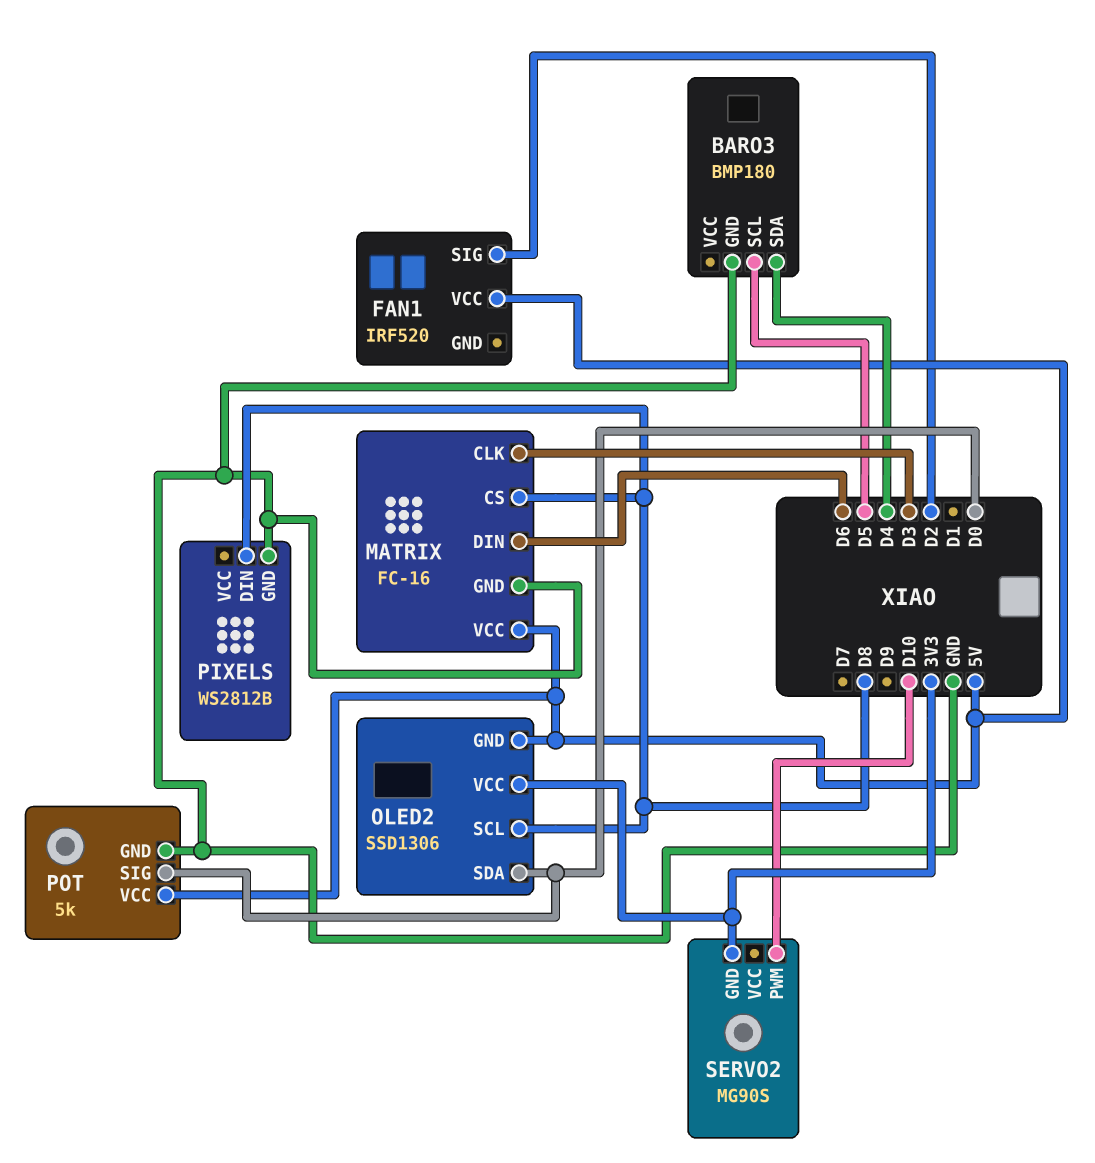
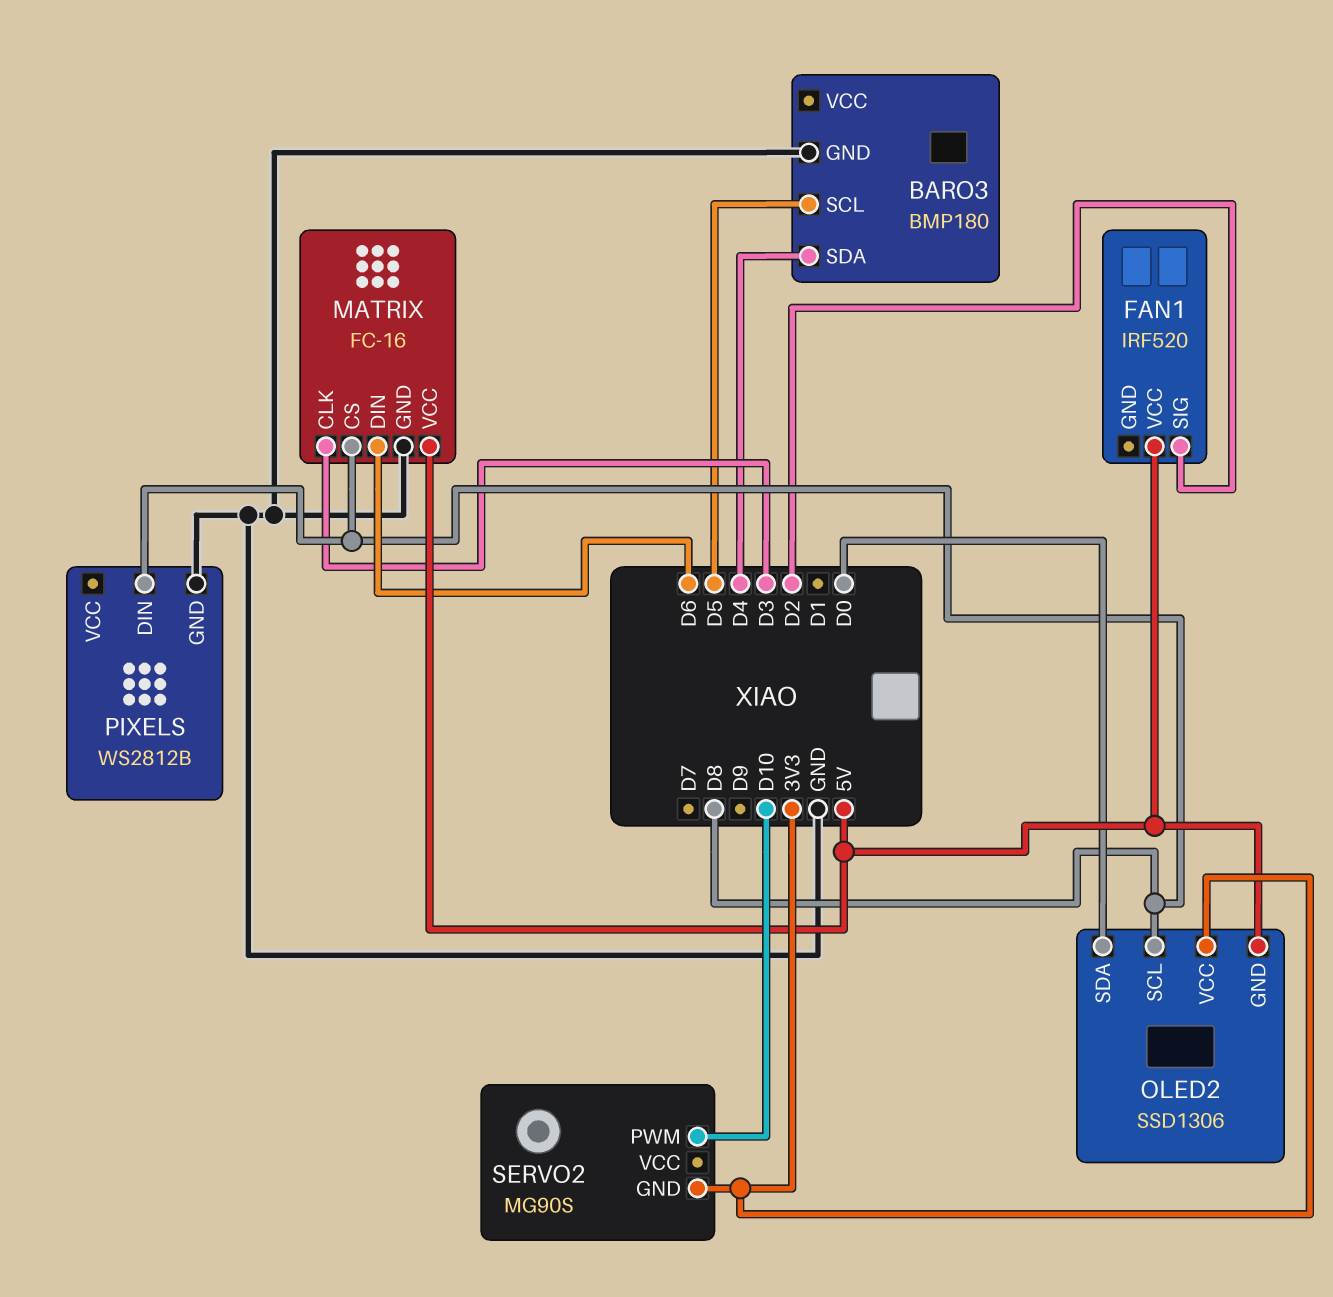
POT: 5k -> none
POT pin GND: GND -> none
POT pin SIG: D0 -> none
POT pin VCC: 5V -> none

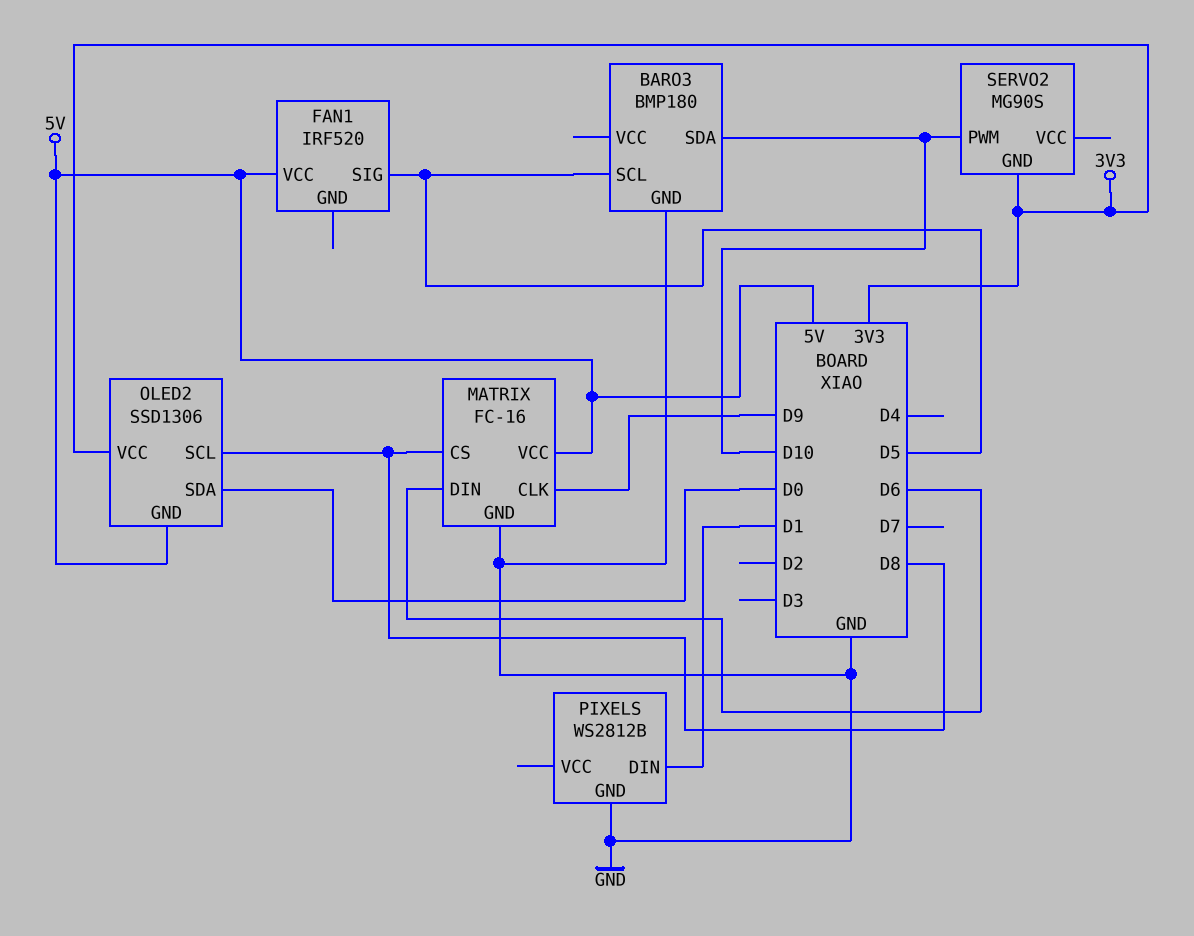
BARO3 pin SDA: D4 -> D10
FAN1 pin SIG: D2 -> D5
MATRIX pin CLK: D3 -> D9
PIXELS pin DIN: D8 -> D1

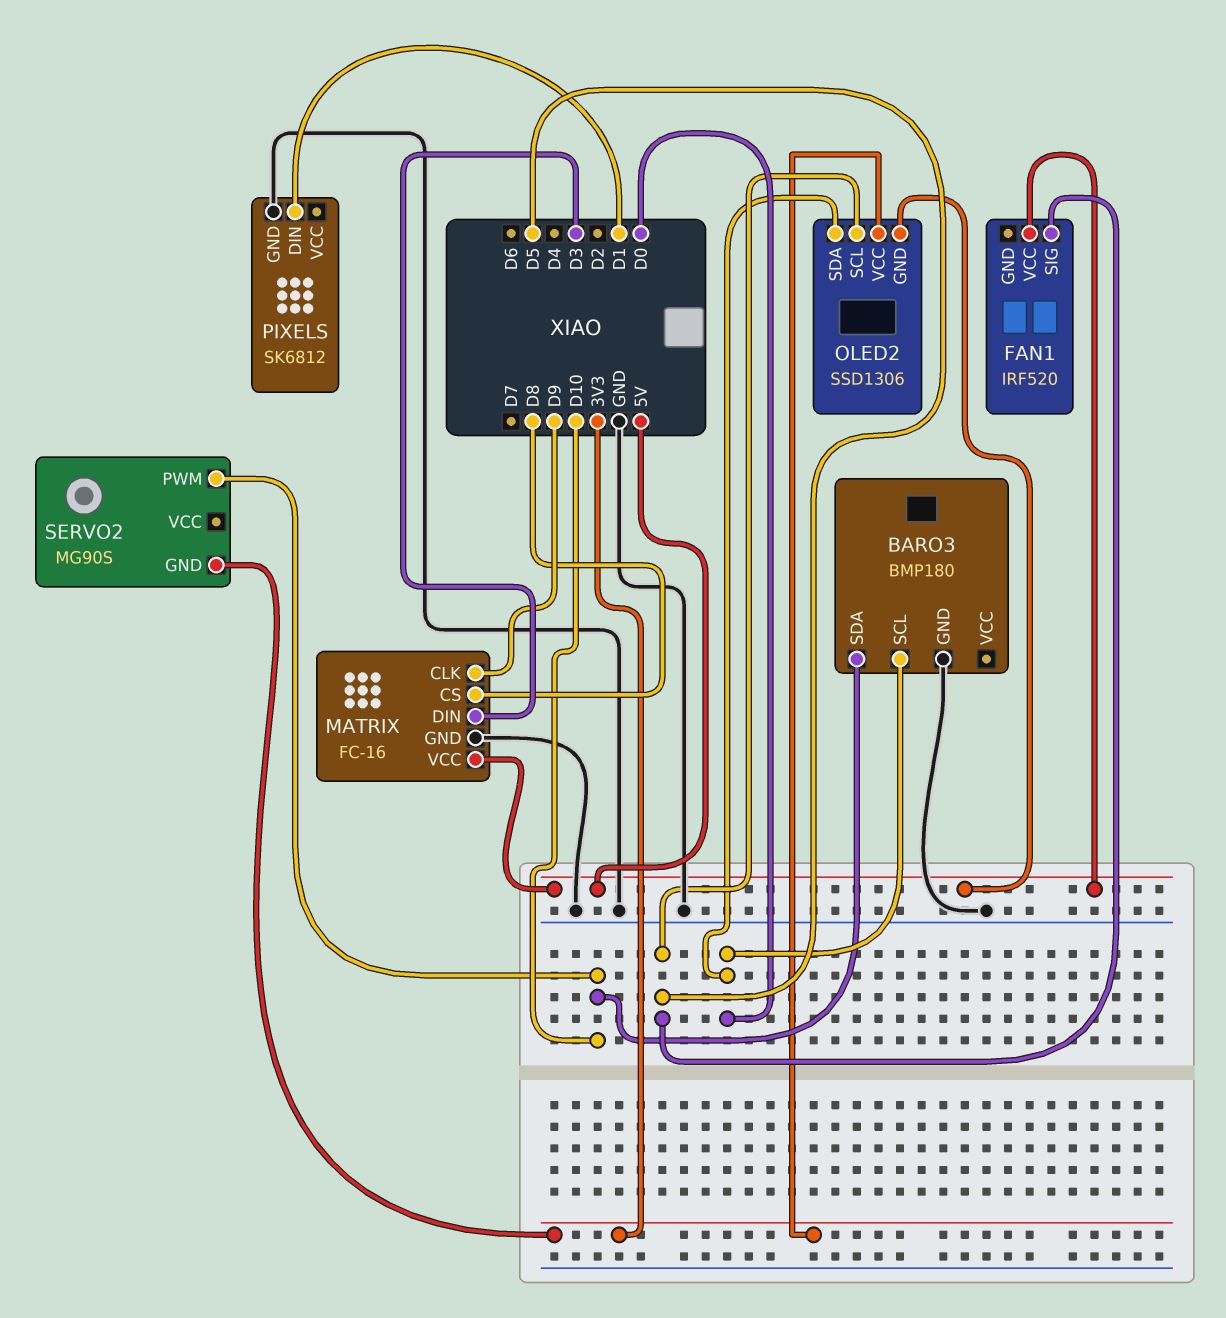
BARO3 pin SCL: D5 -> D0
MATRIX pin DIN: D6 -> D3
OLED2 pin SCL: D8 -> D5
PIXELS: WS2812B -> SK6812

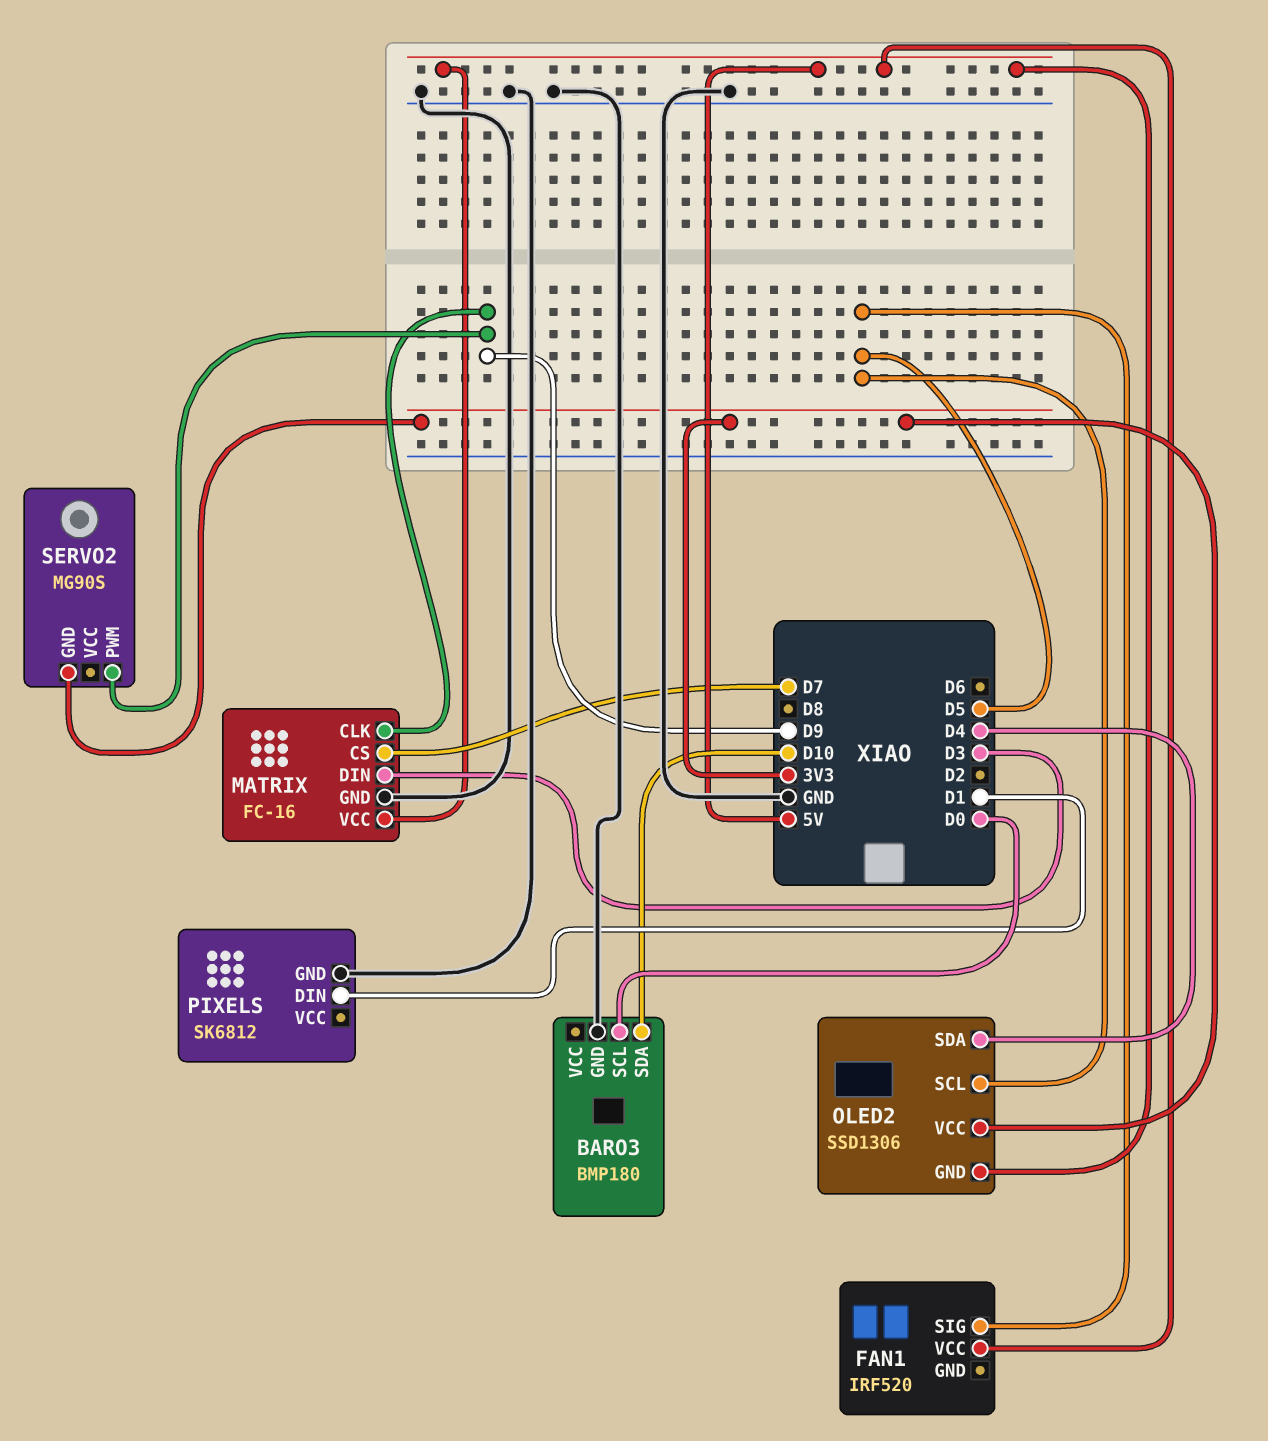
MATRIX pin CS: D8 -> D7
OLED2 pin SDA: D0 -> D4
SERVO2 pin PWM: D10 -> D9

